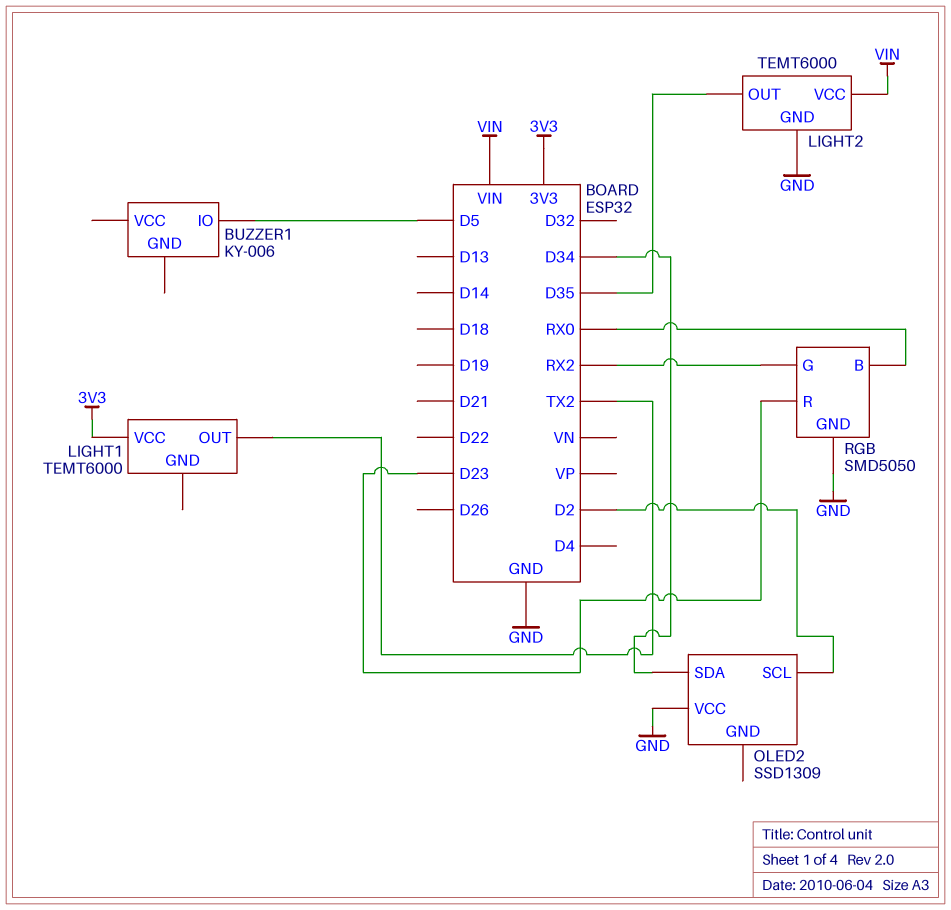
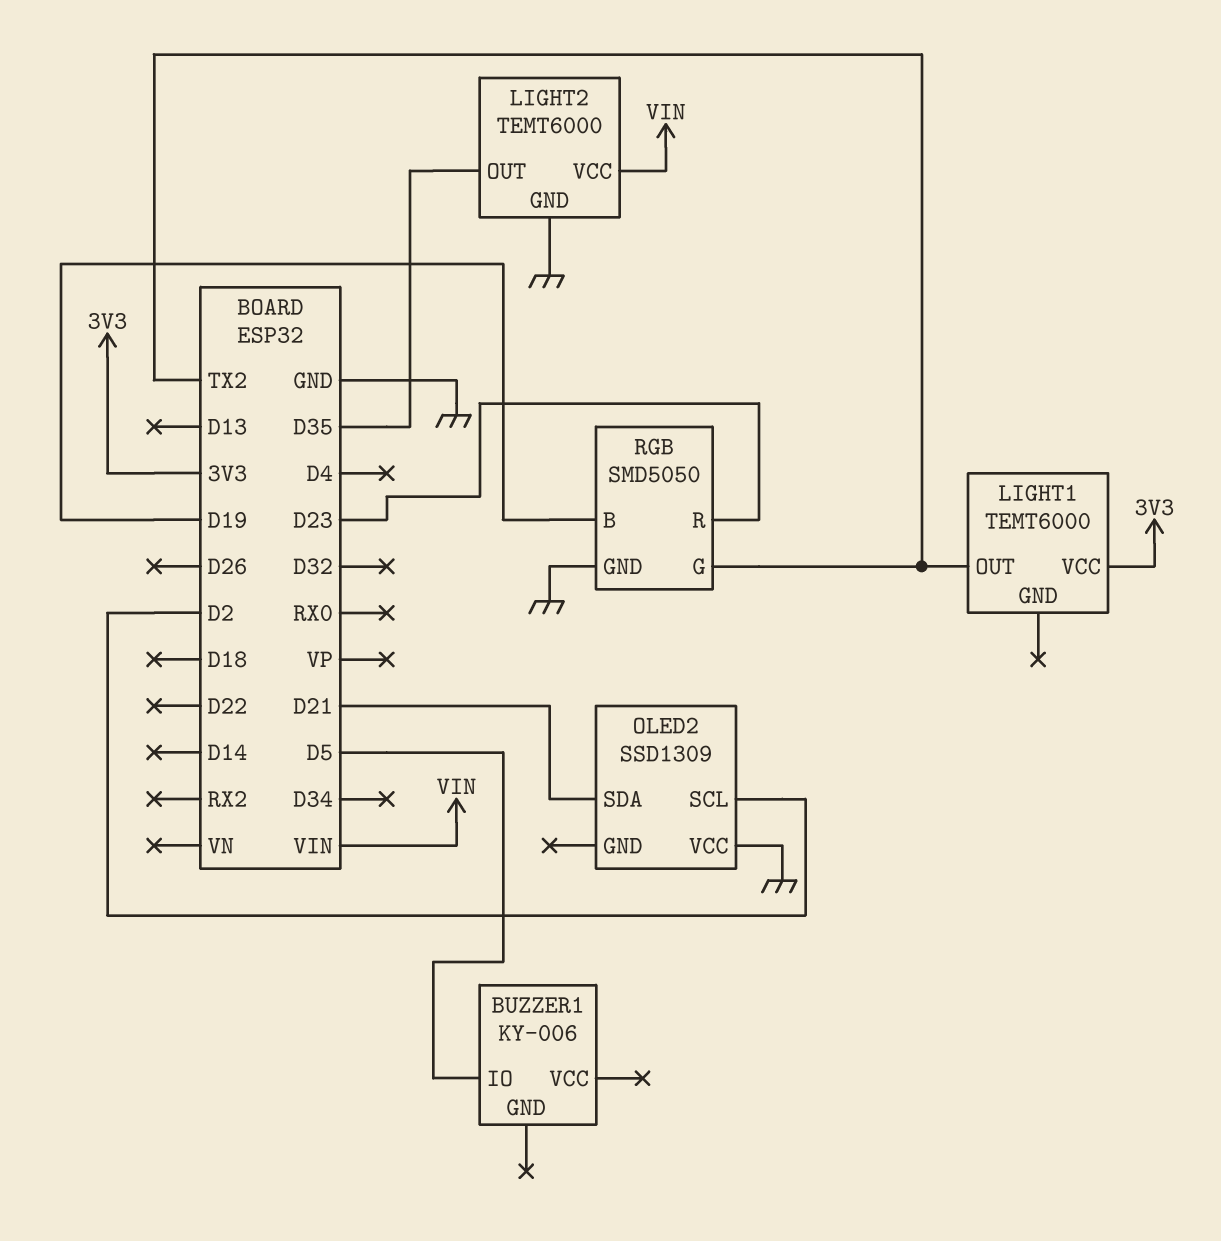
OLED2 pin SDA: D34 -> D21
RGB pin B: RX0 -> D19
RGB pin G: RX2 -> TX2

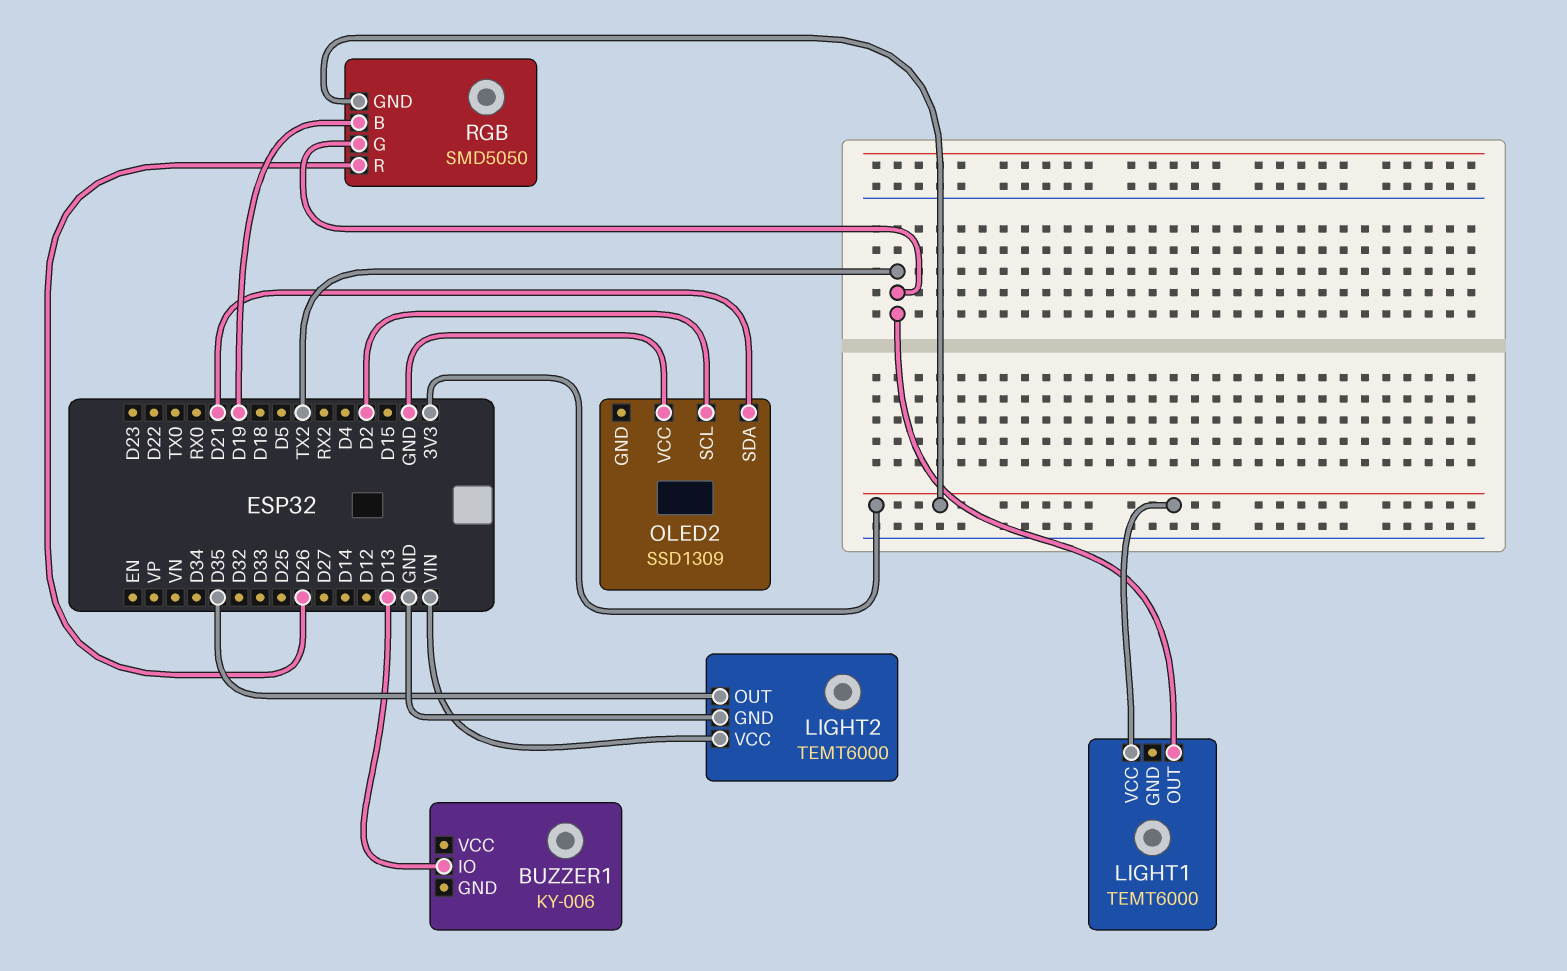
BUZZER1 pin IO: D5 -> D13
RGB pin GND: GND -> 3V3
RGB pin R: D23 -> D26

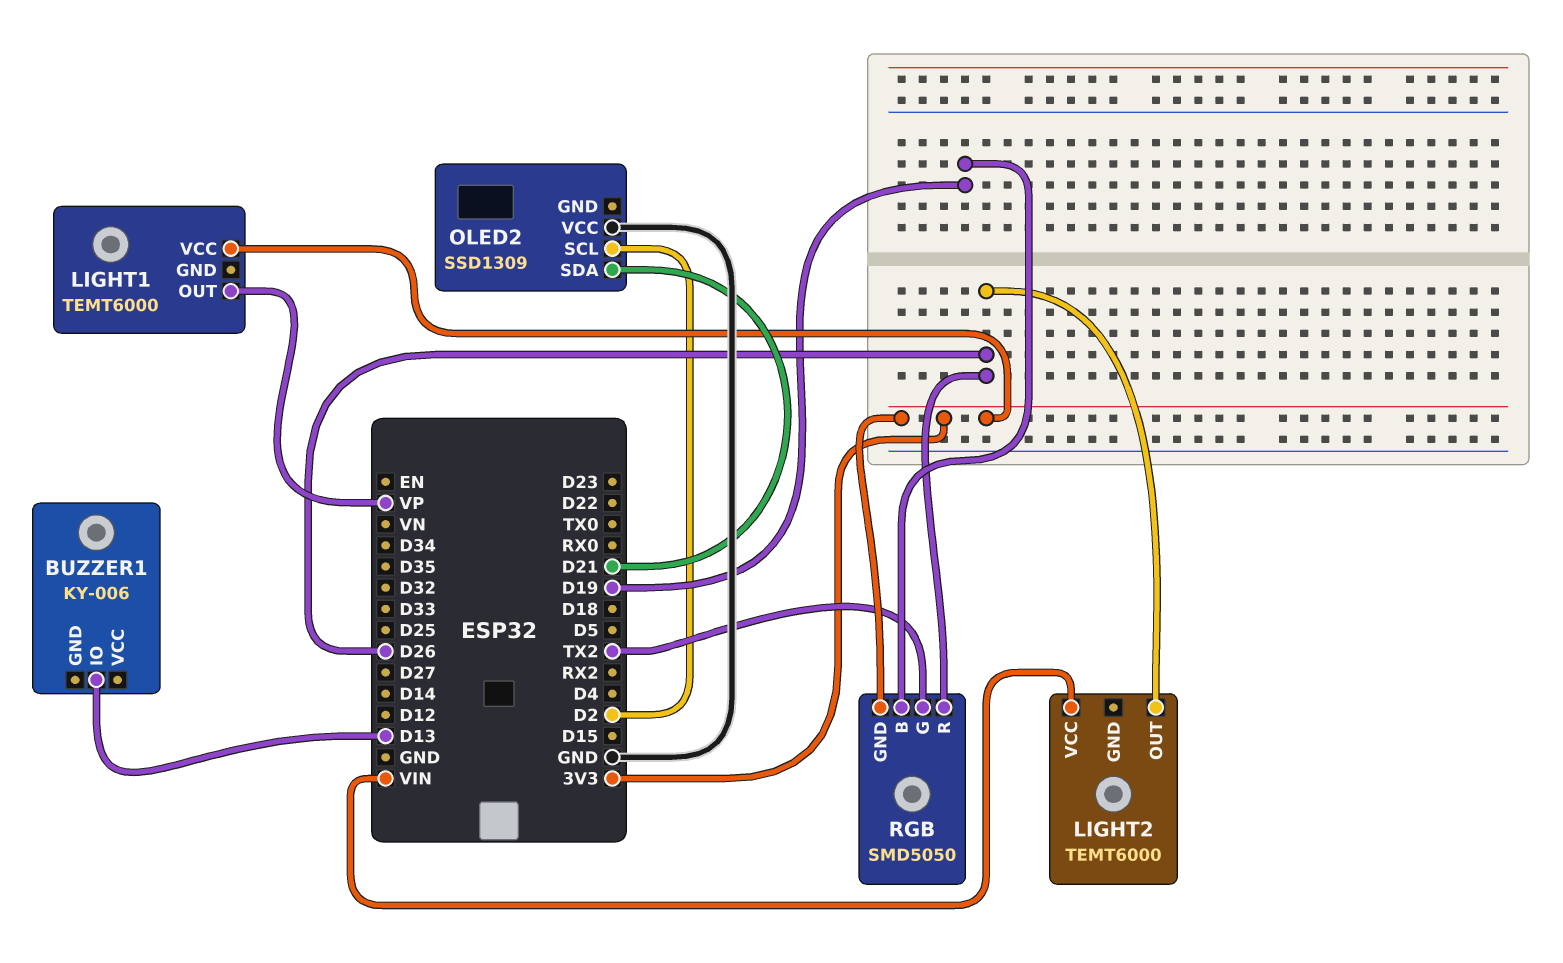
LIGHT1 pin OUT: TX2 -> VP
LIGHT2 pin GND: GND -> none
LIGHT2 pin OUT: D35 -> D26

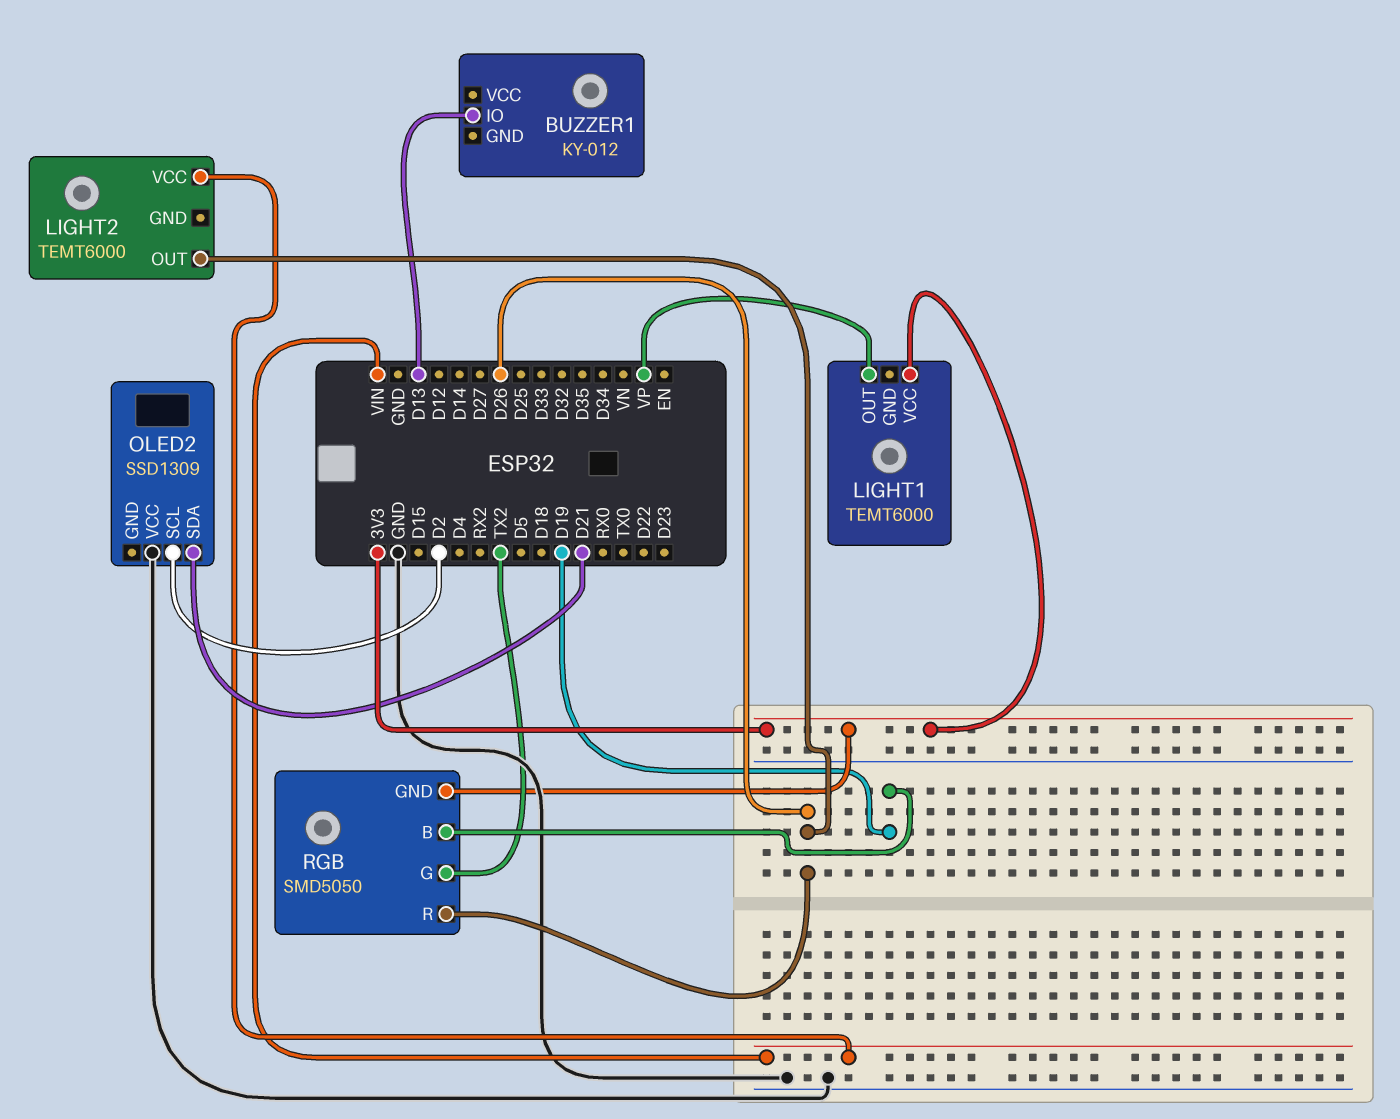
BUZZER1: KY-006 -> KY-012

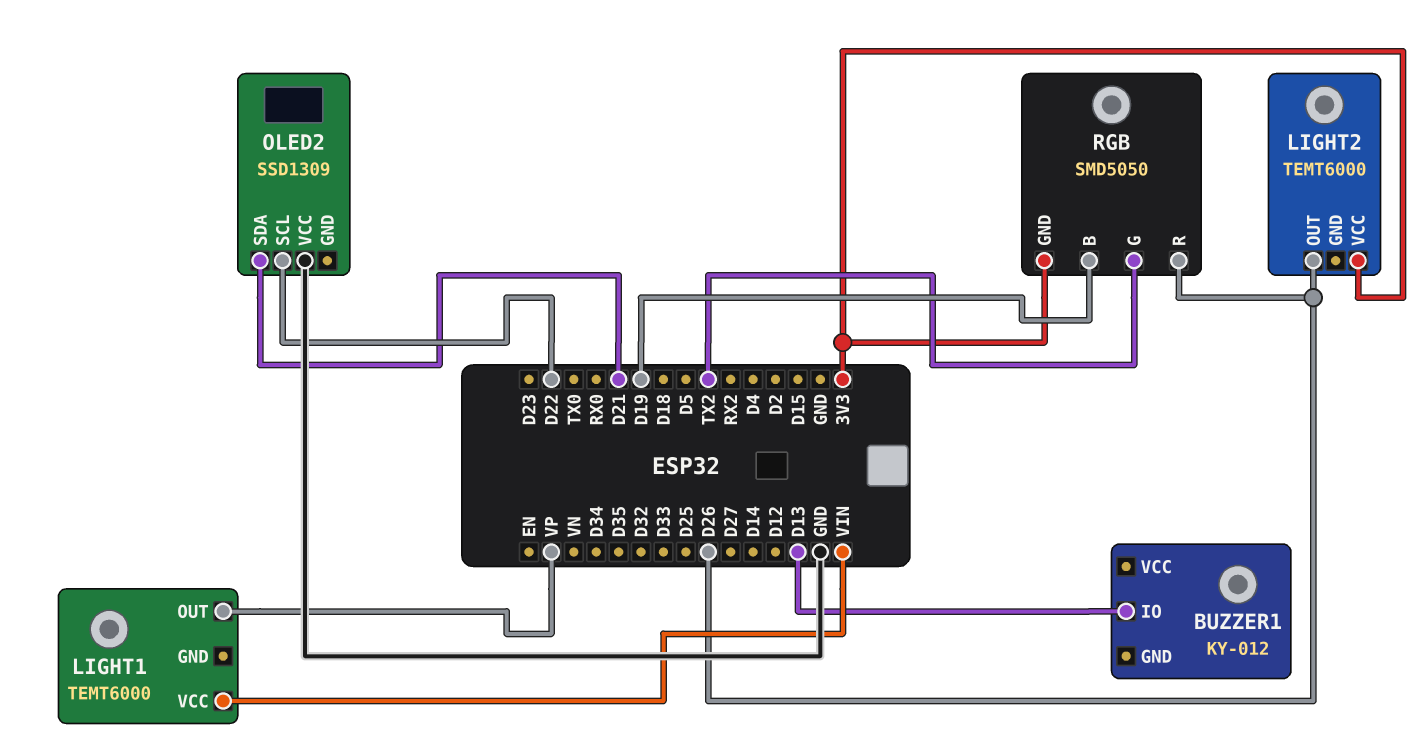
LIGHT1 pin VCC: 3V3 -> VIN
LIGHT2 pin VCC: VIN -> 3V3
OLED2 pin SCL: D2 -> D22

